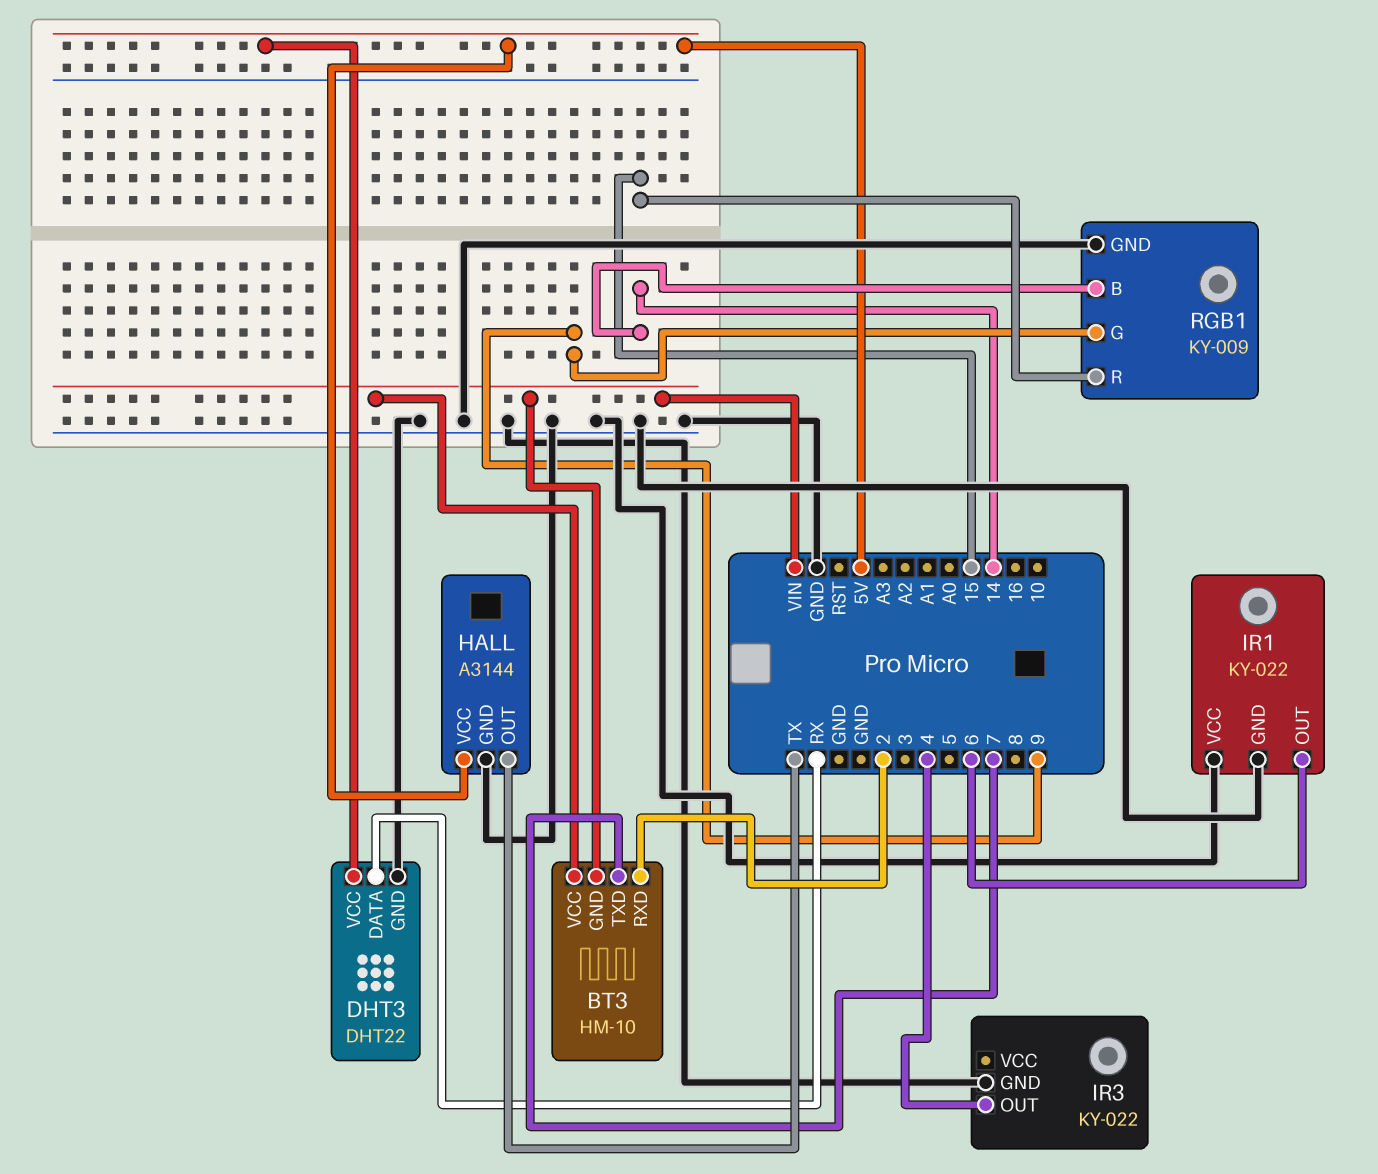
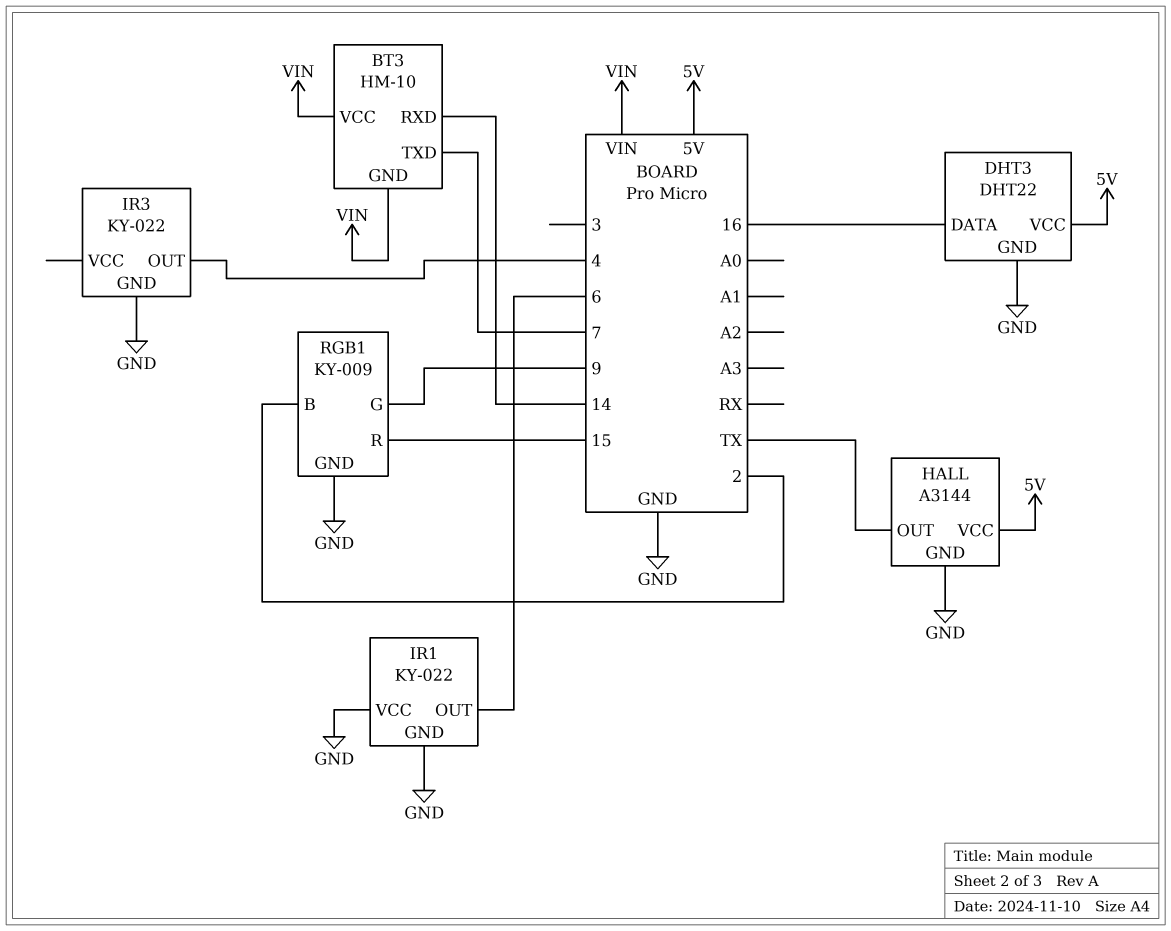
BT3 pin RXD: 2 -> 14
DHT3 pin DATA: RX -> 16
RGB1 pin B: 14 -> 2

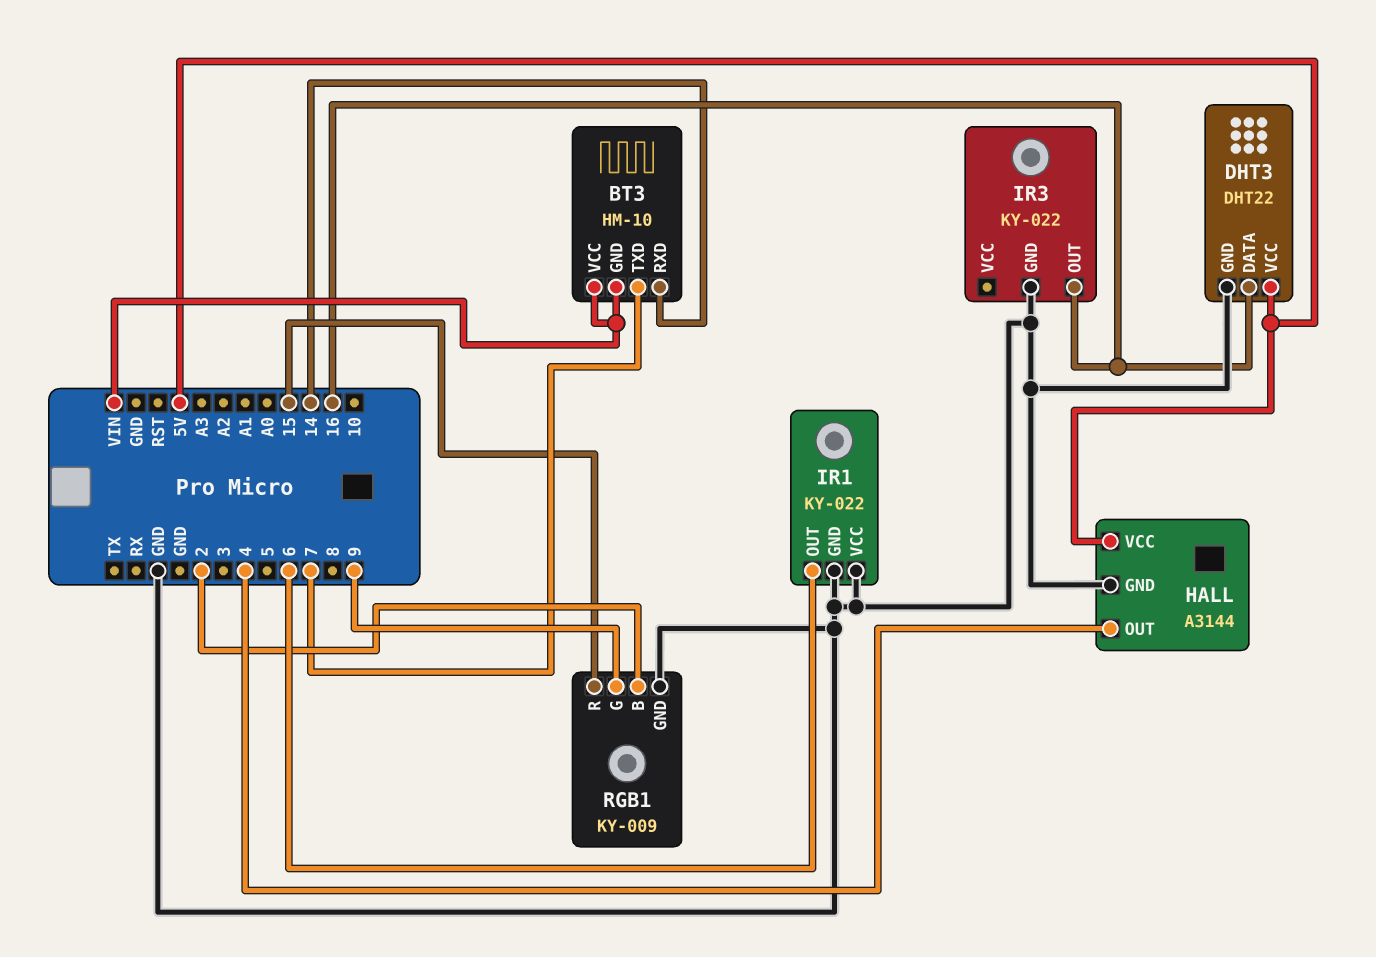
HALL pin OUT: TX -> 4
IR3 pin OUT: 4 -> 16

